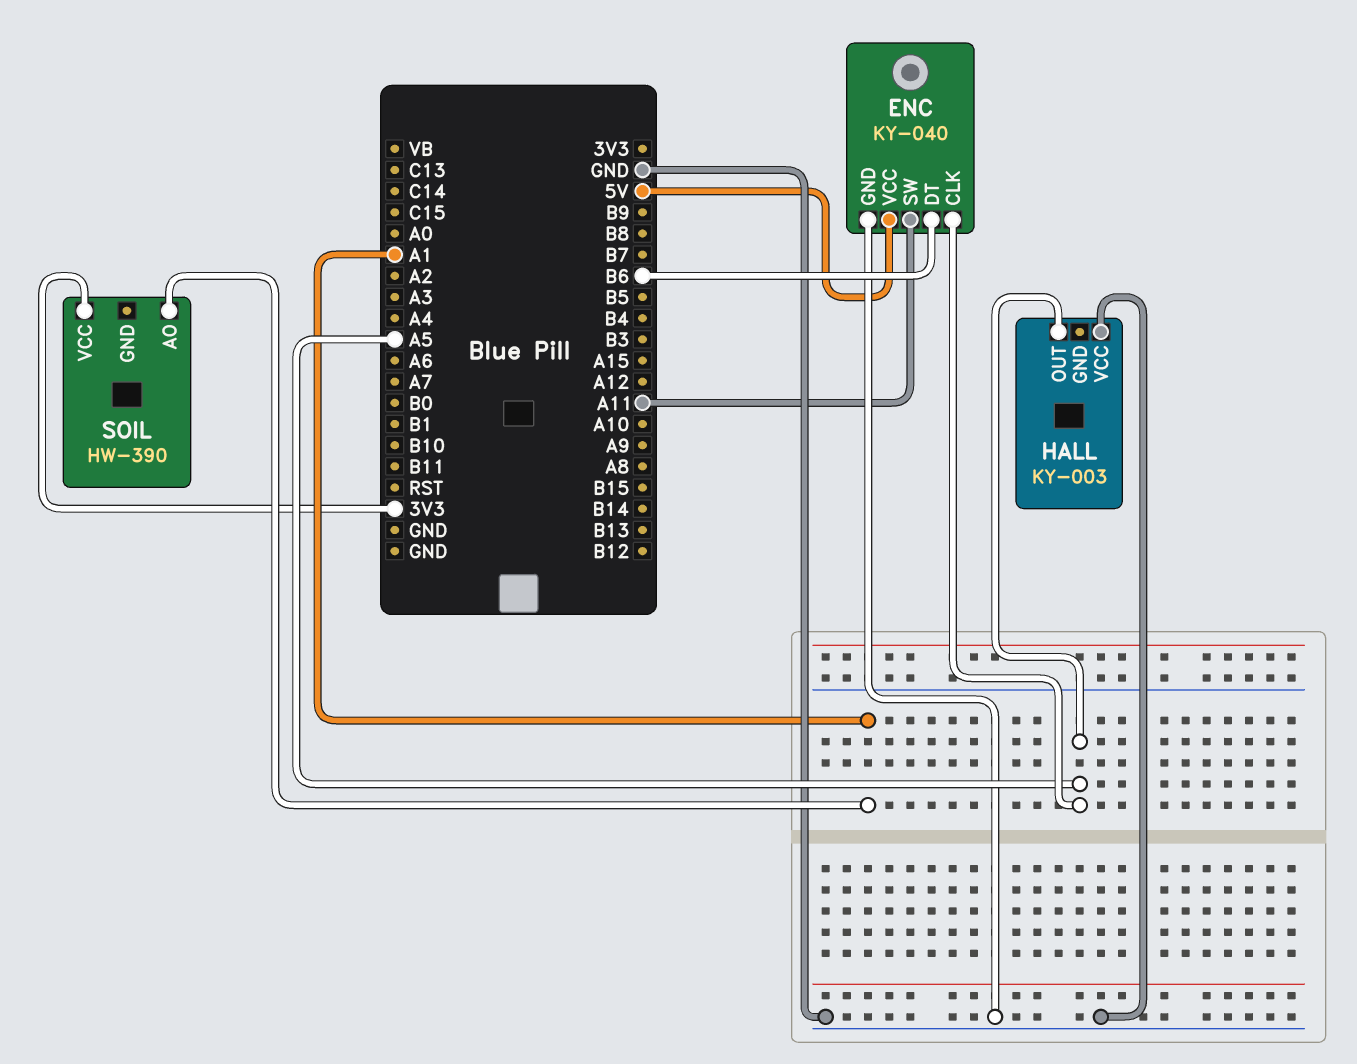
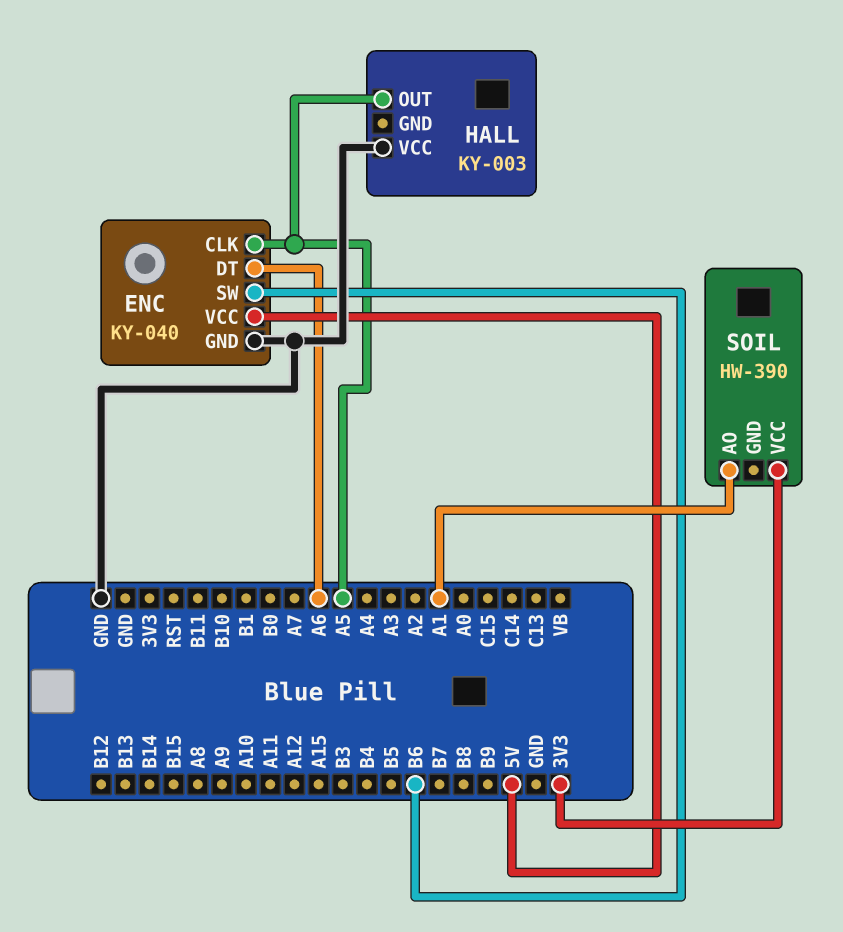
ENC pin DT: B6 -> A6
ENC pin SW: A11 -> B6

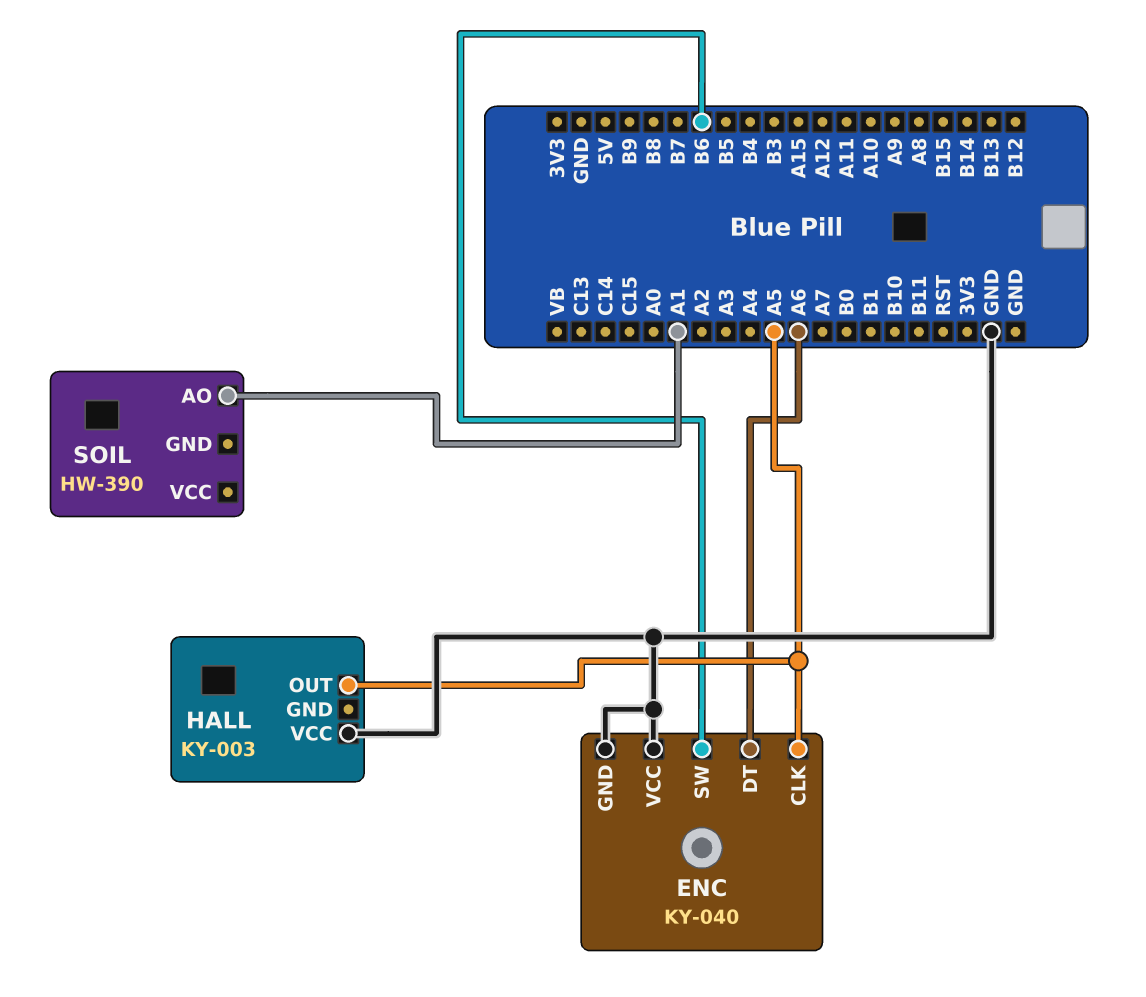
ENC pin VCC: 5V -> GND
SOIL pin VCC: 3V3 -> none

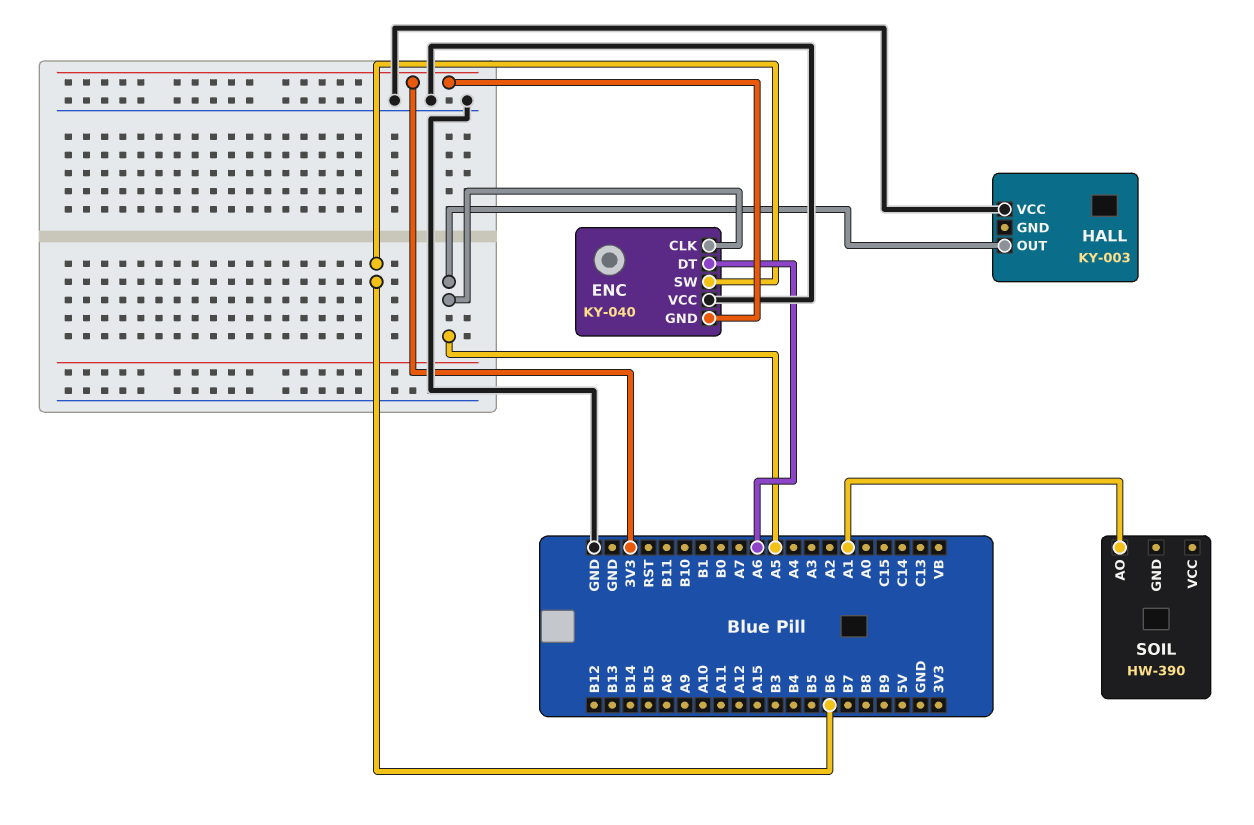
ENC pin GND: GND -> 3V3

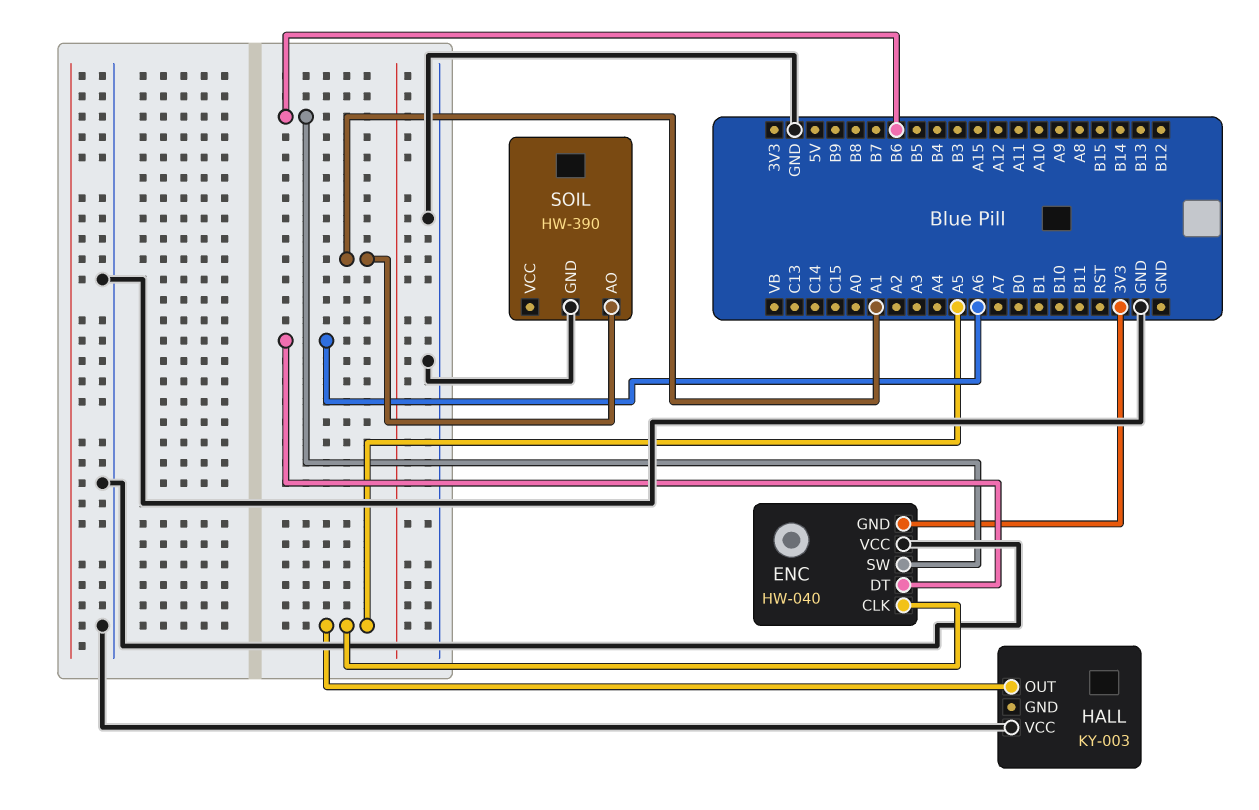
ENC: KY-040 -> HW-040
SOIL pin GND: none -> GND

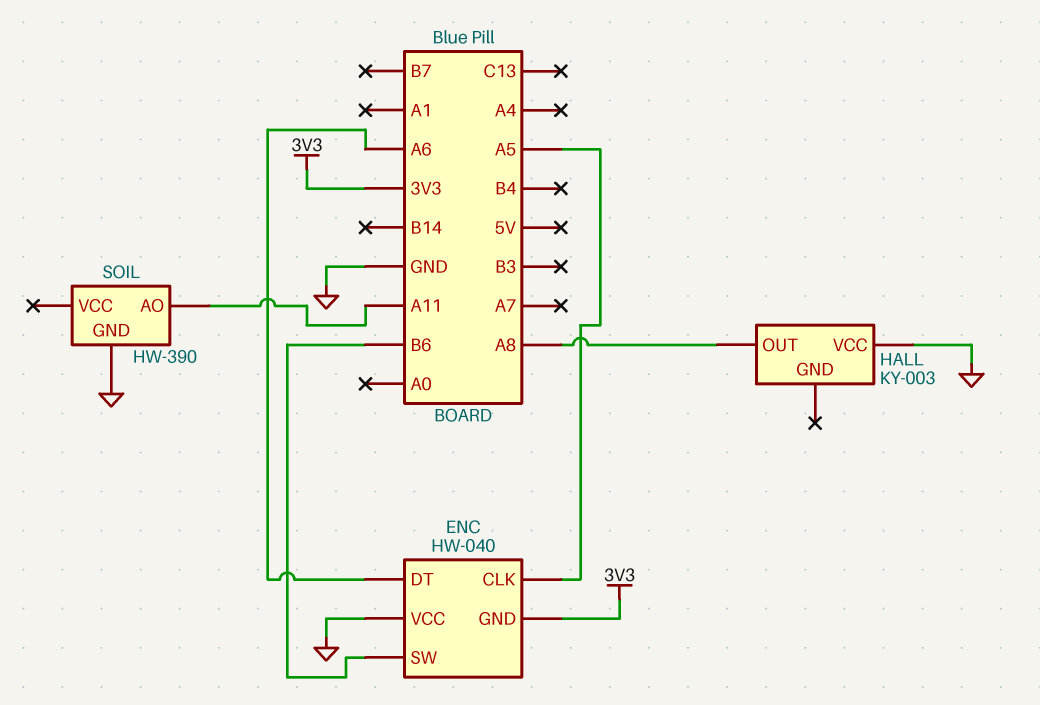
HALL pin OUT: A5 -> A8
SOIL pin AO: A1 -> A11

